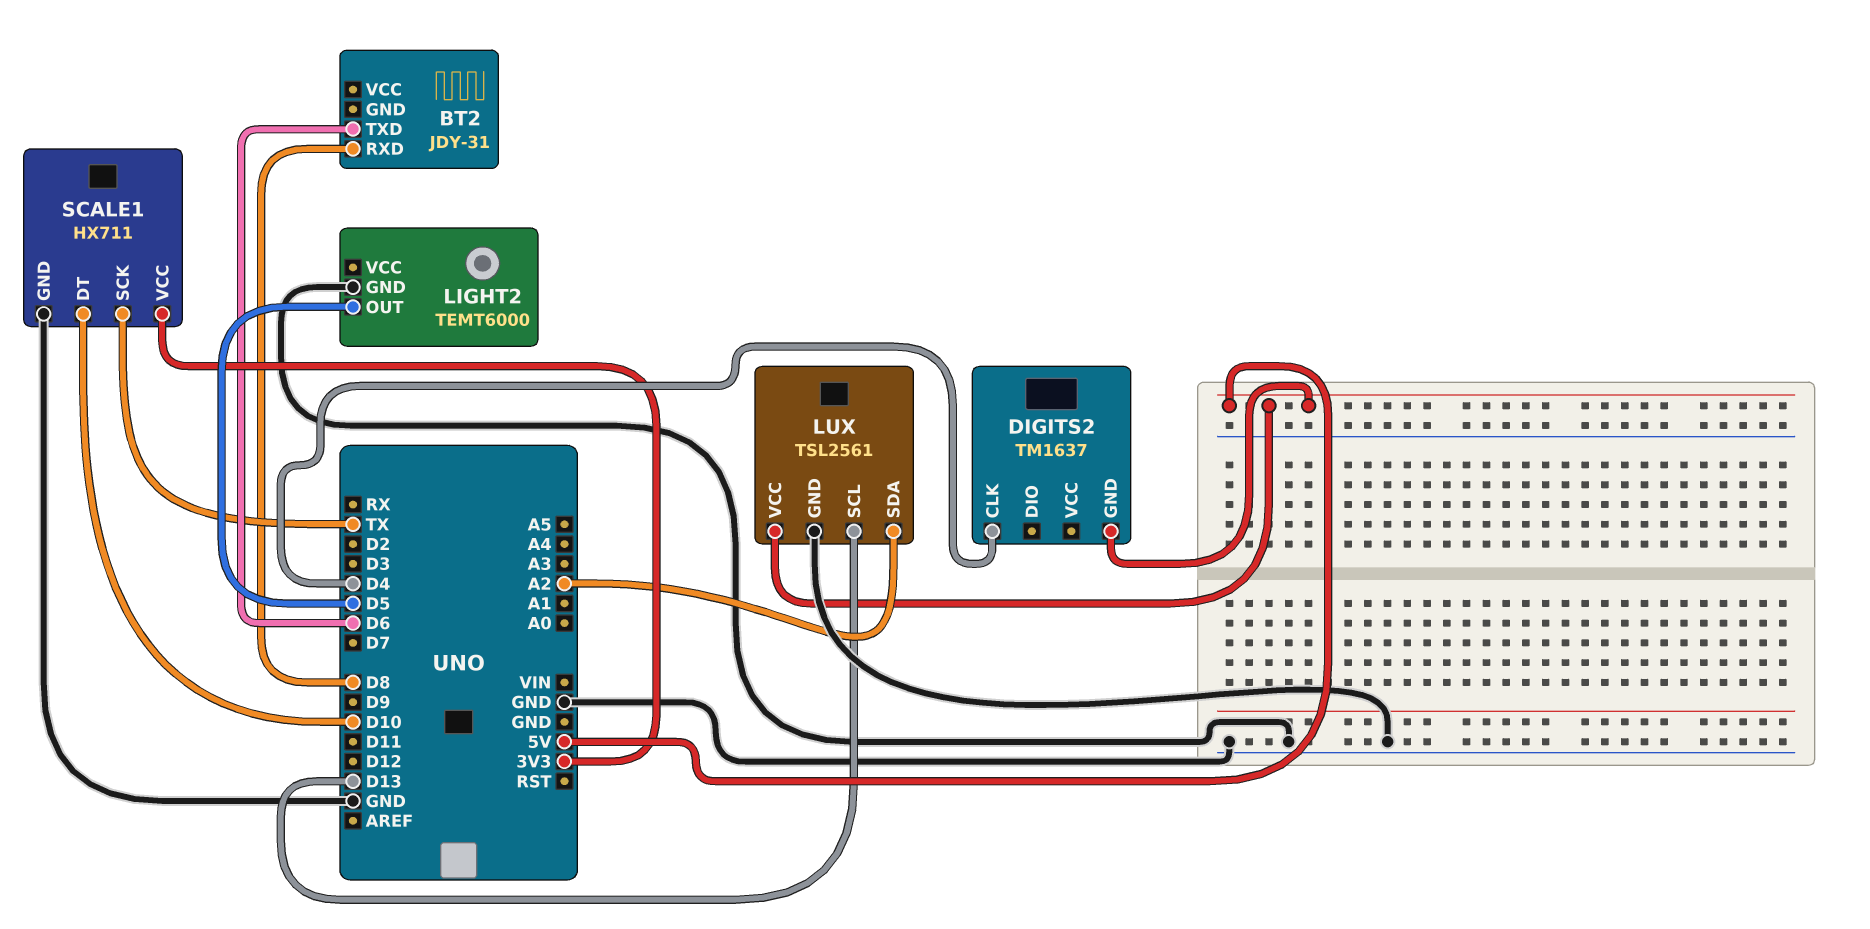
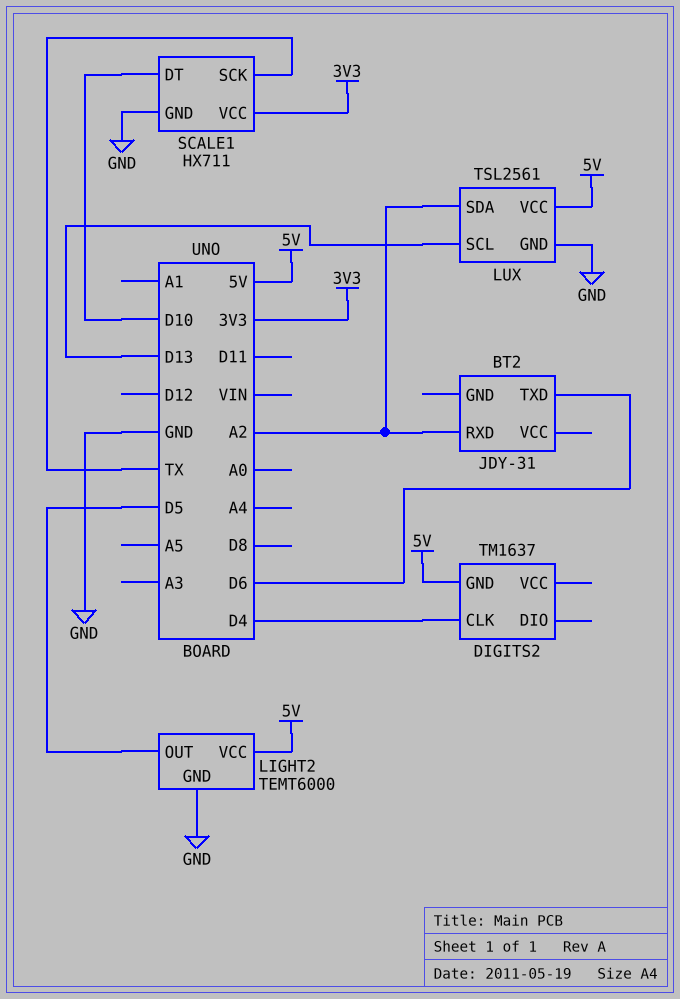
BT2 pin RXD: D8 -> A2
LIGHT2 pin VCC: none -> 5V

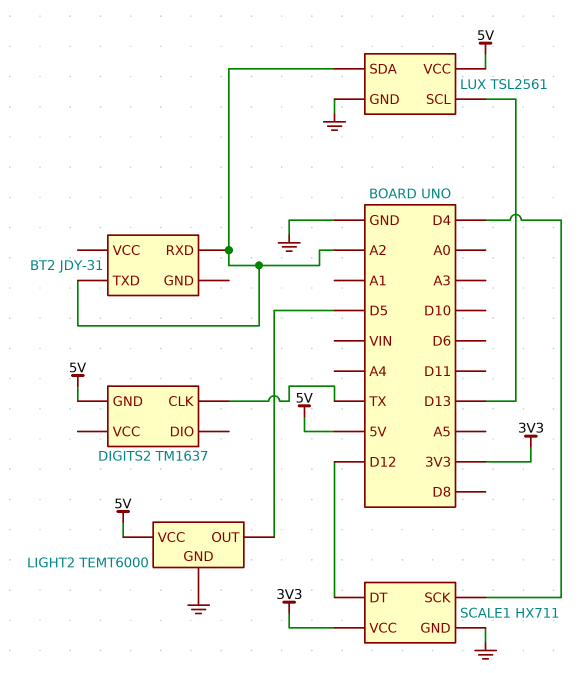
BT2 pin TXD: D6 -> A2
DIGITS2 pin CLK: D4 -> TX
SCALE1 pin DT: D10 -> D12
SCALE1 pin SCK: TX -> D4

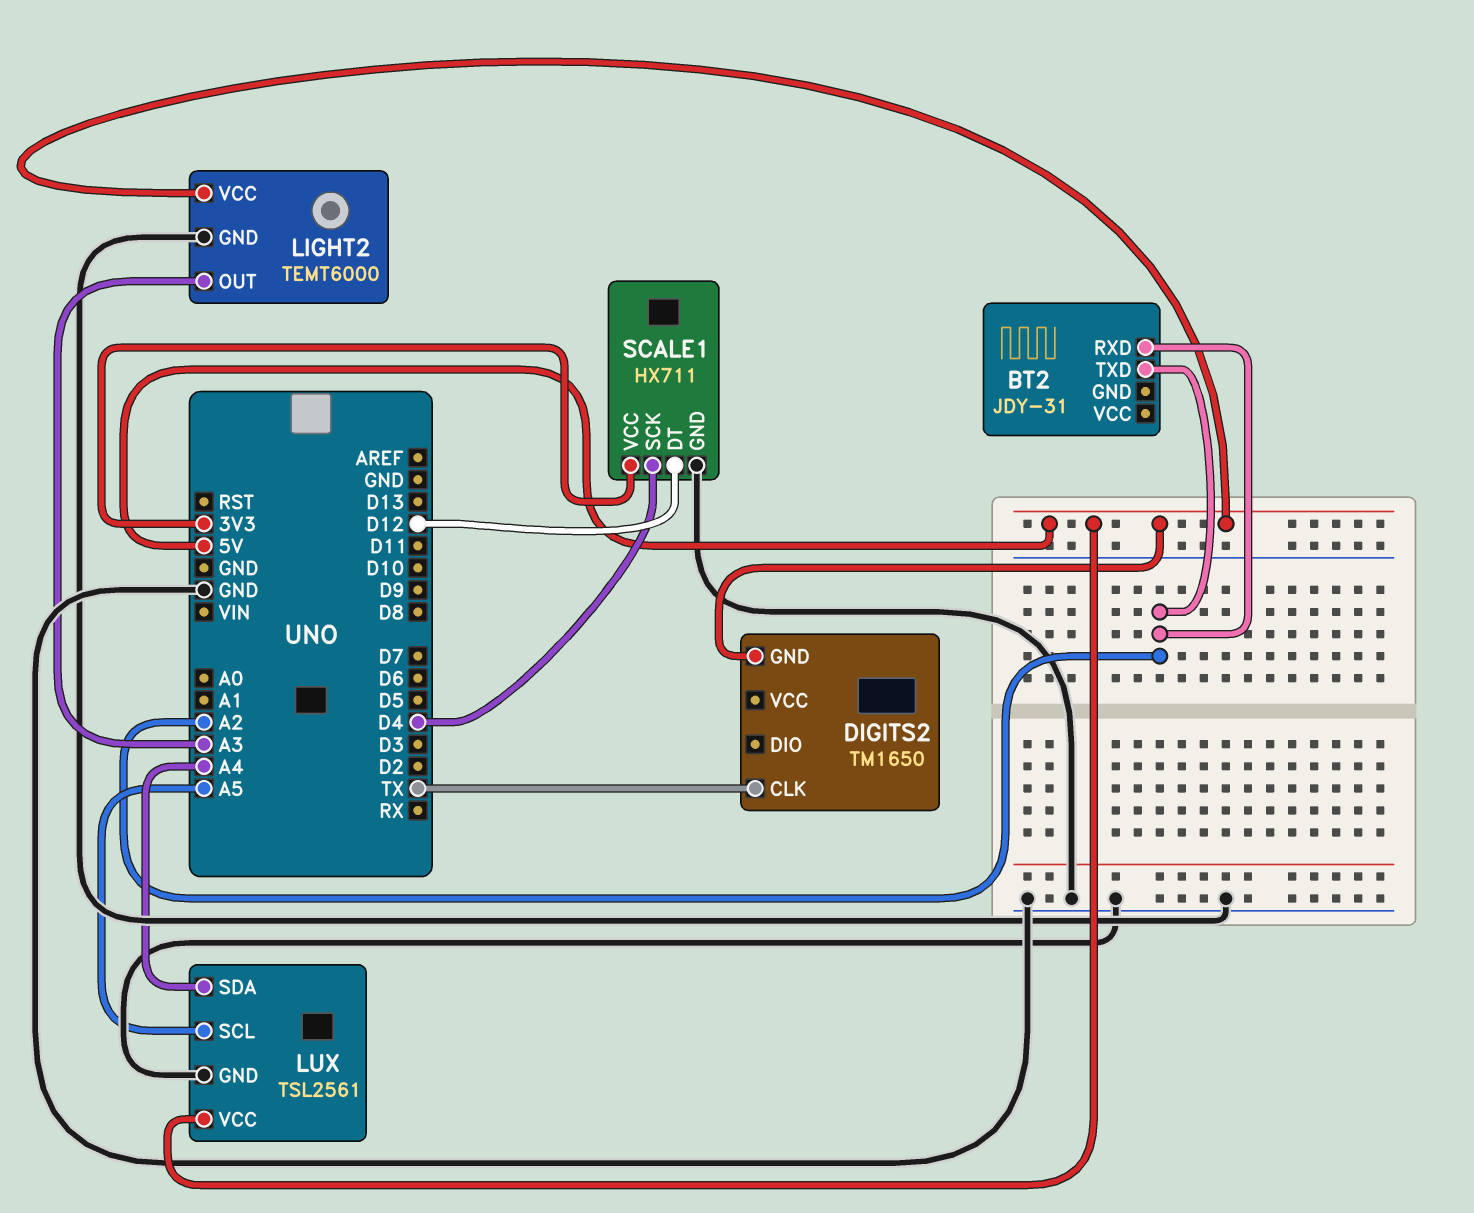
DIGITS2: TM1637 -> TM1650
LIGHT2 pin OUT: D5 -> A3
LUX pin SCL: D13 -> A5
LUX pin SDA: A2 -> A4

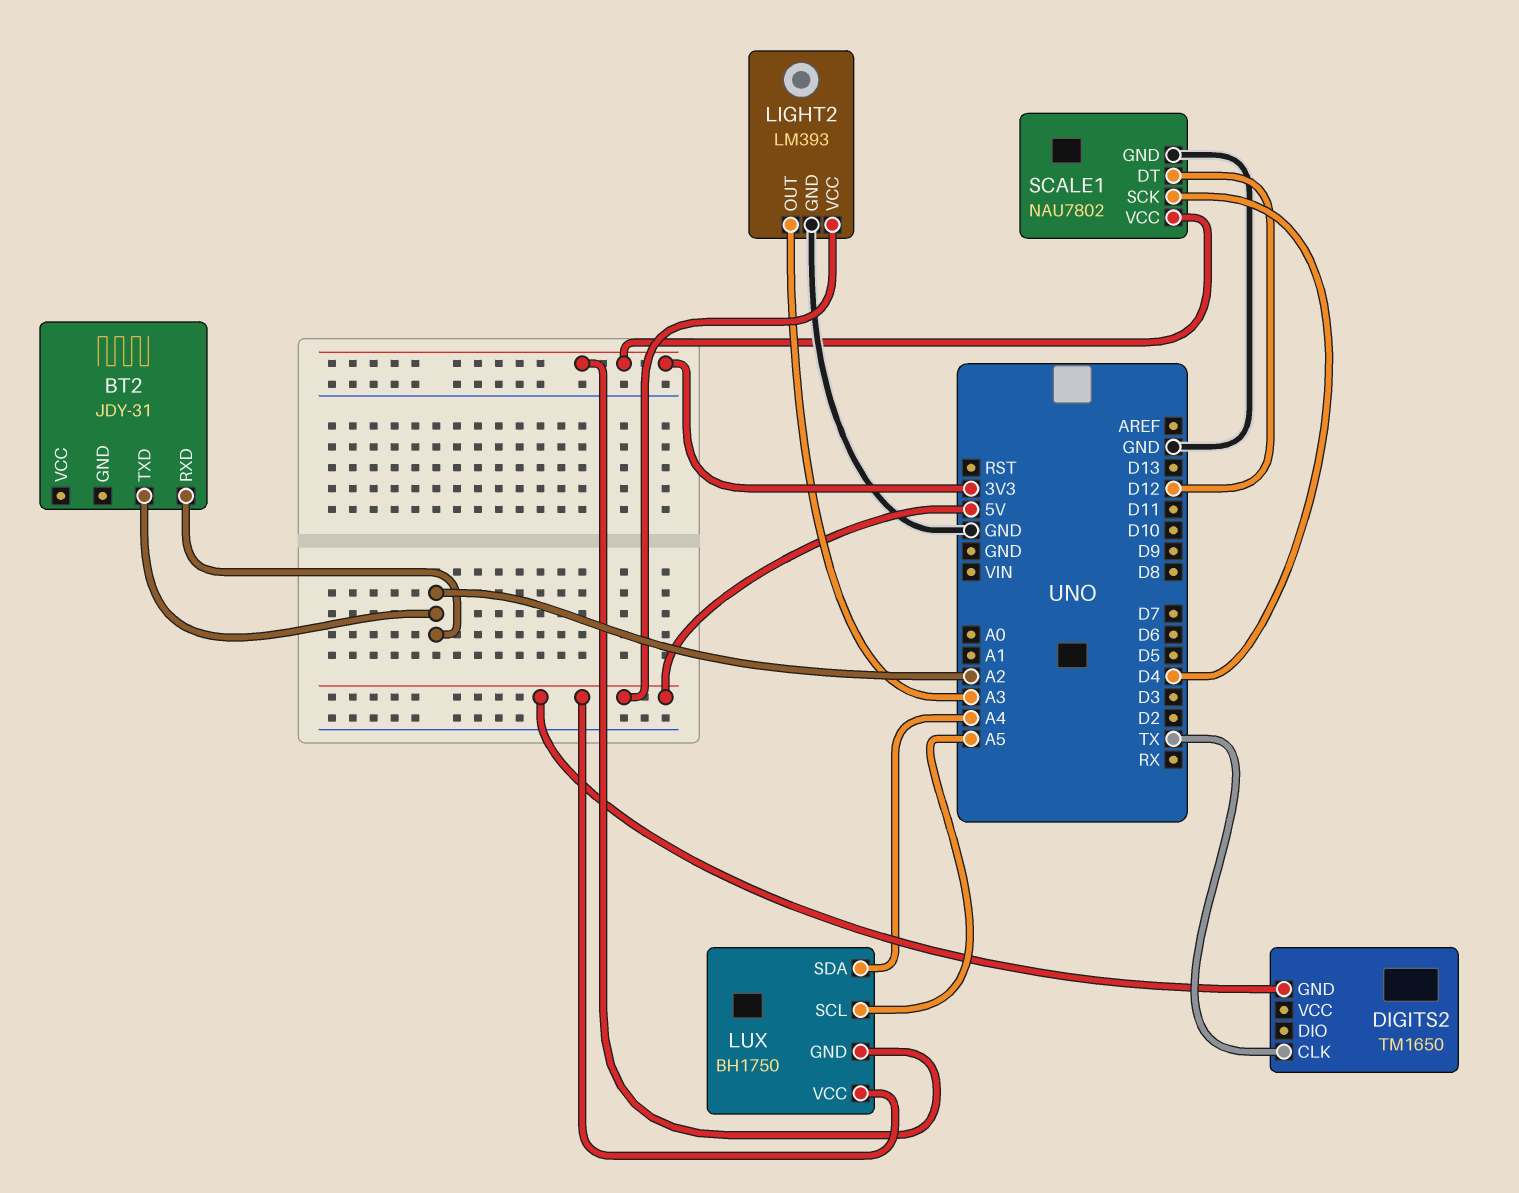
LIGHT2: TEMT6000 -> LM393
LUX: TSL2561 -> BH1750
LUX pin GND: GND -> 3V3
SCALE1: HX711 -> NAU7802

